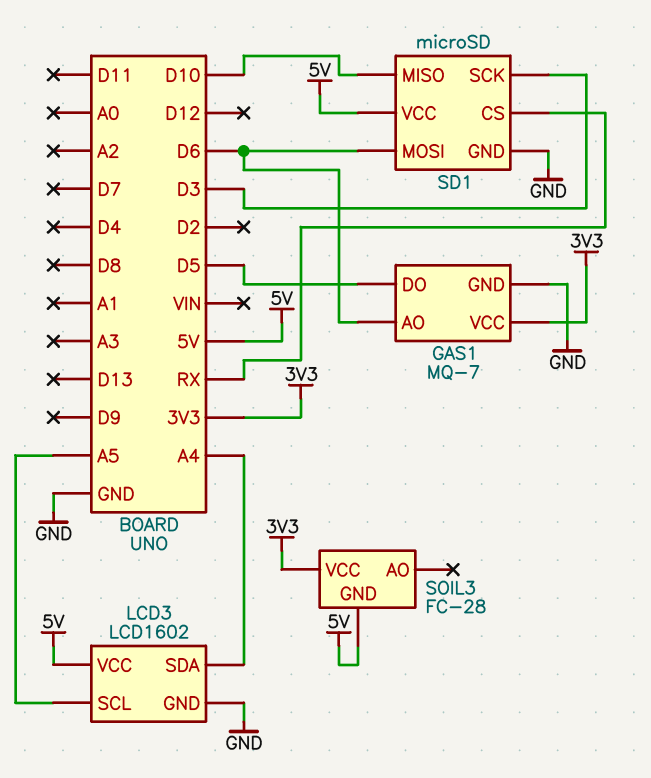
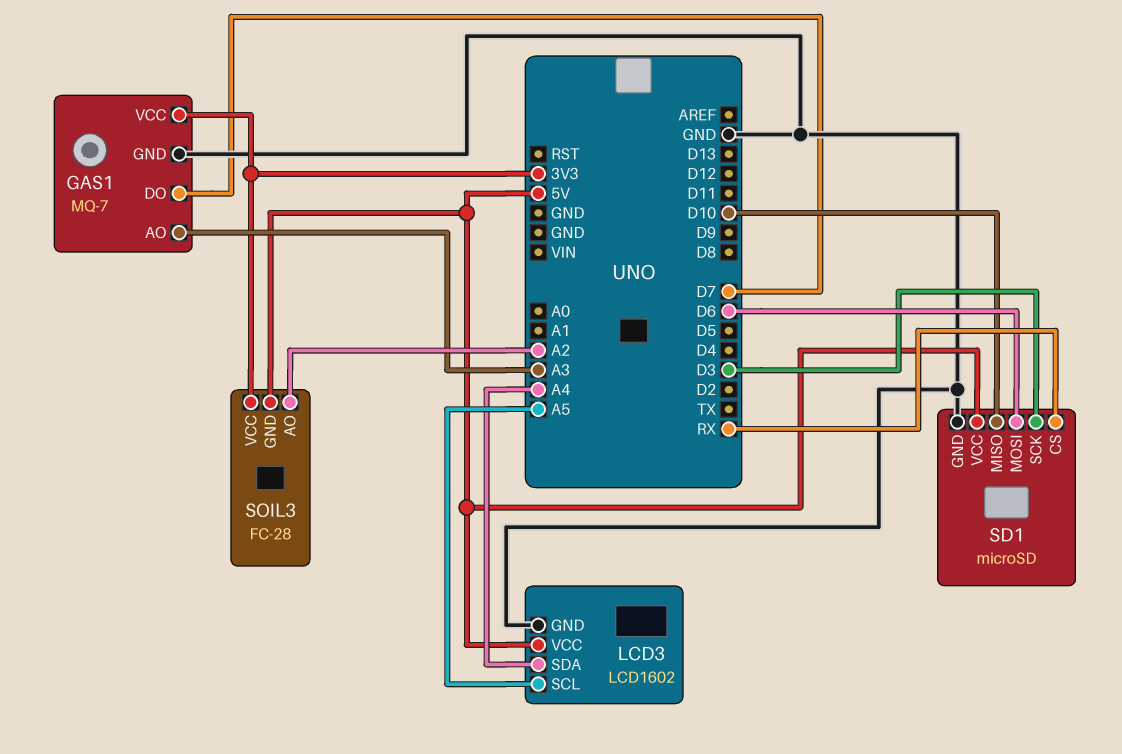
GAS1 pin AO: D6 -> A3
GAS1 pin DO: D5 -> D7
SOIL3 pin AO: none -> A2

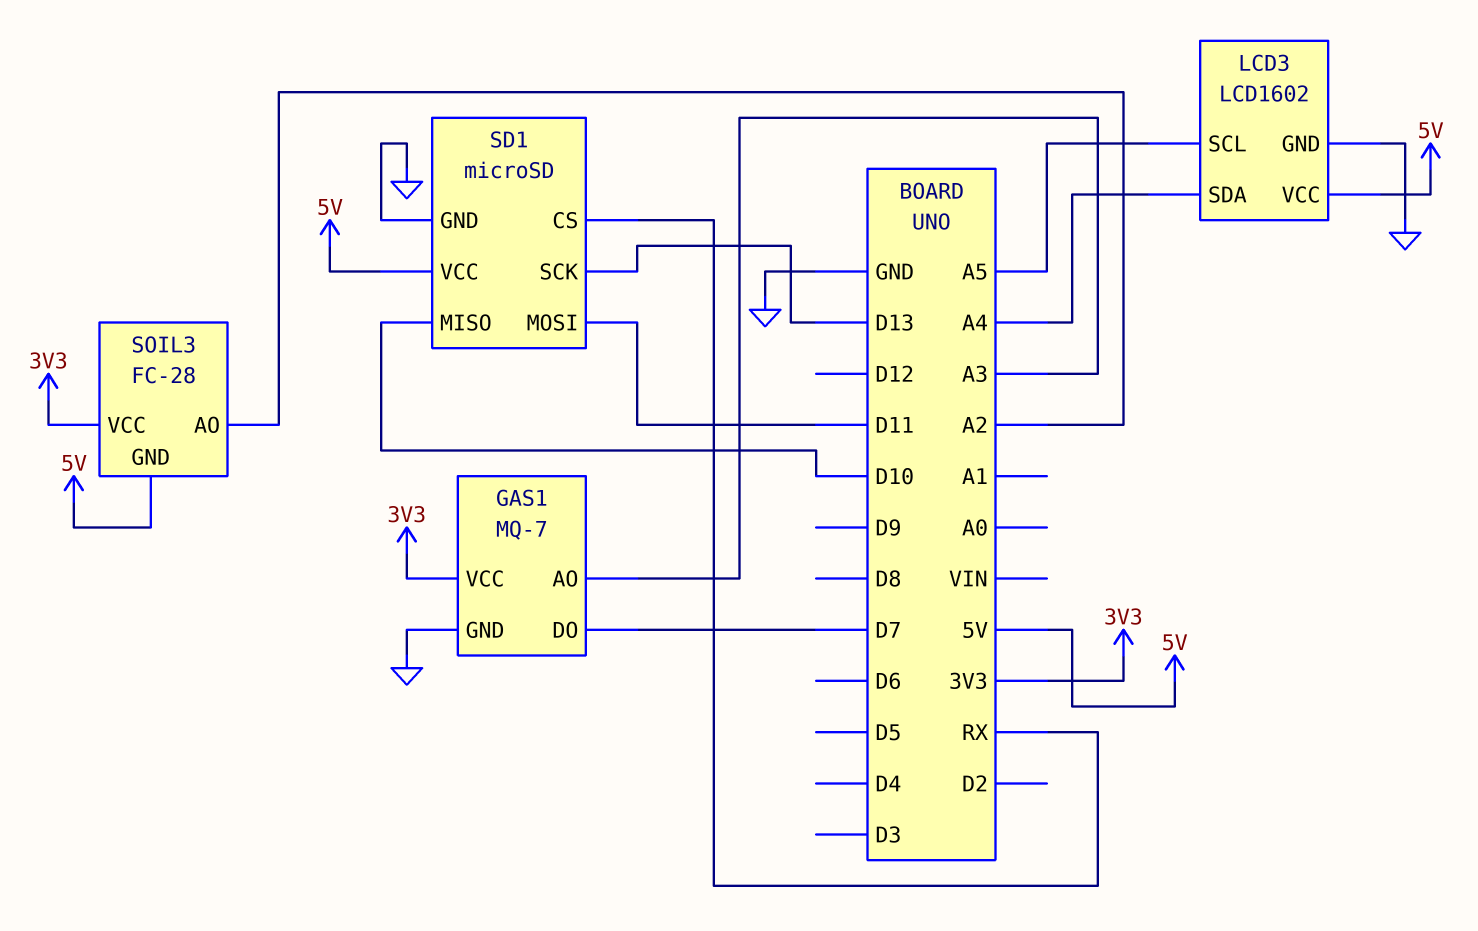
SD1 pin MOSI: D6 -> D11
SD1 pin SCK: D3 -> D13

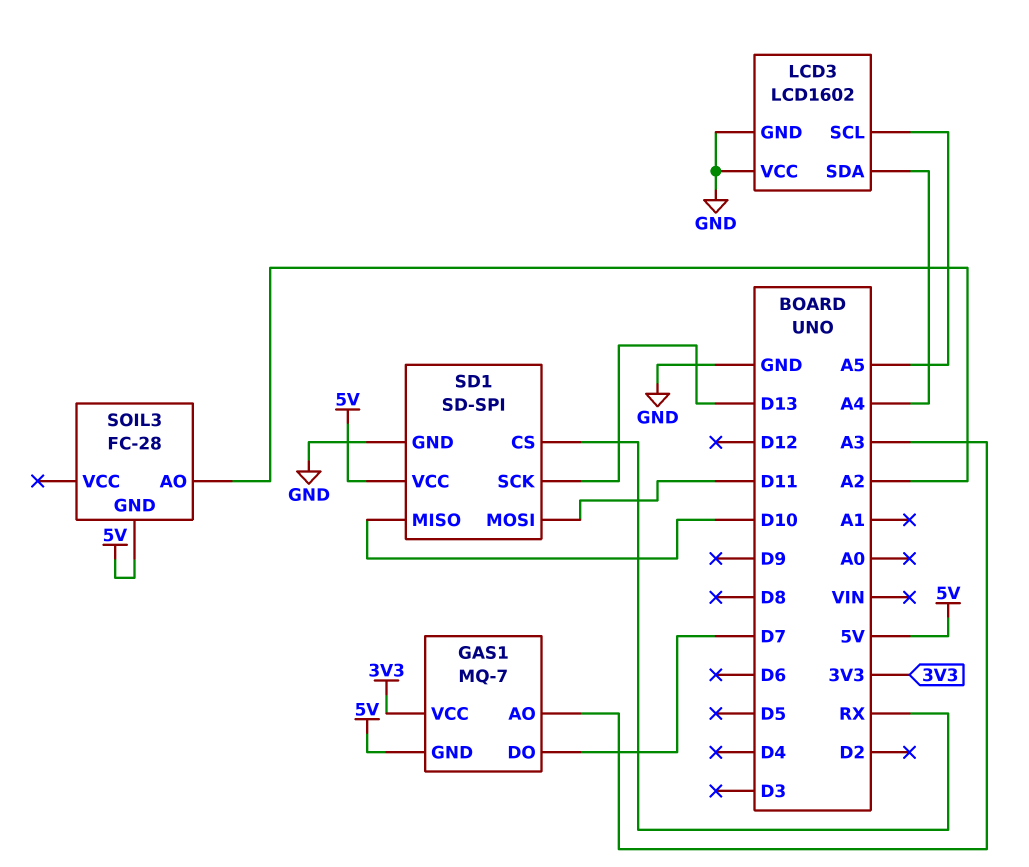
GAS1 pin GND: GND -> 5V
LCD3 pin VCC: 5V -> GND
SD1: microSD -> SD-SPI
SOIL3 pin VCC: 3V3 -> none

